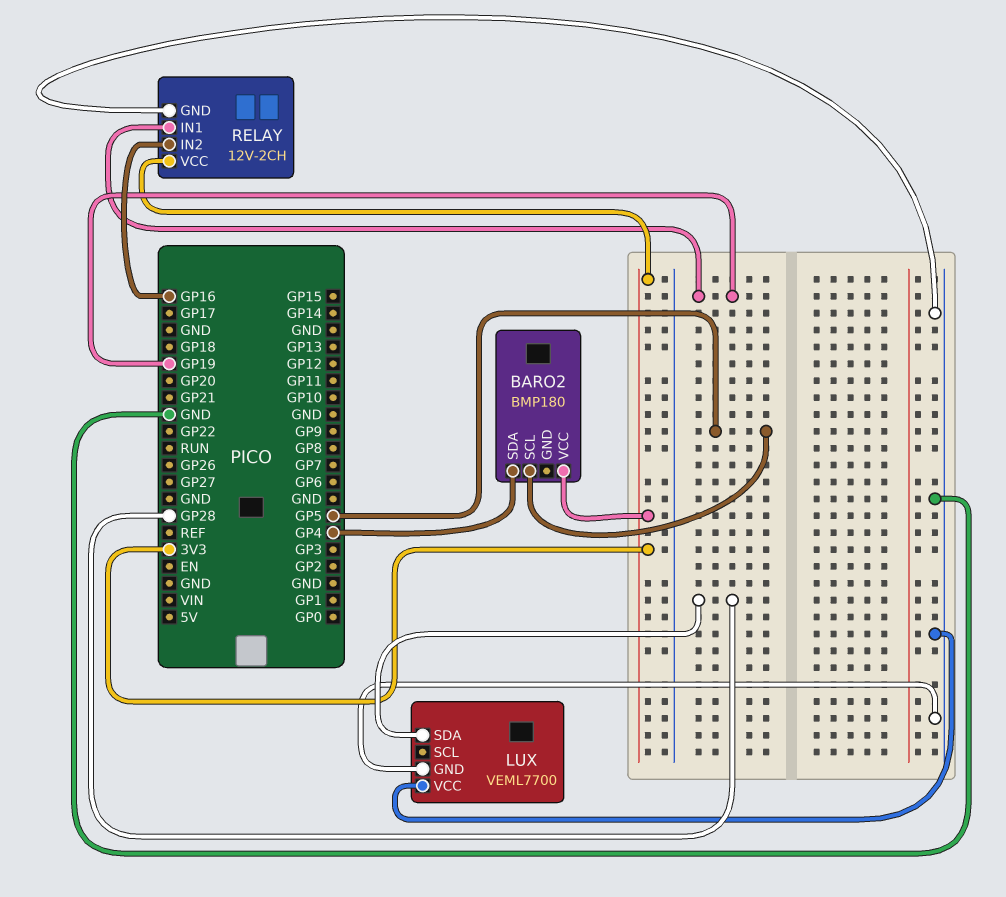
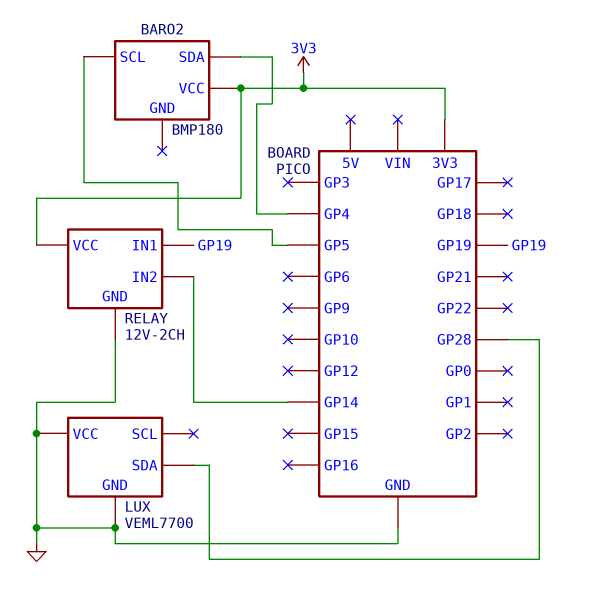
RELAY pin IN2: GP16 -> GP14

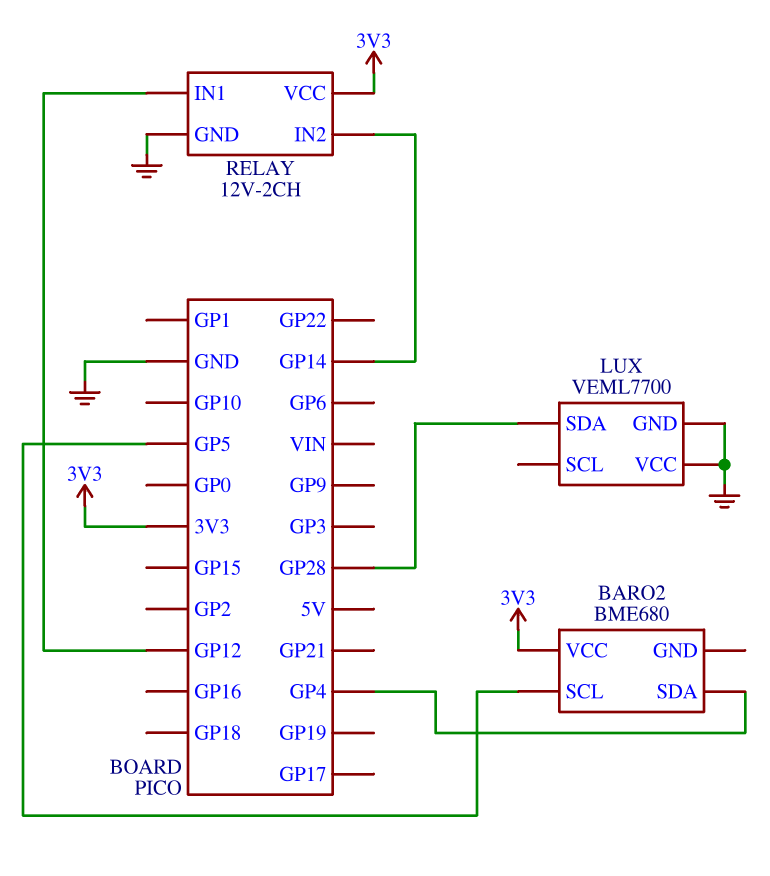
BARO2: BMP180 -> BME680
RELAY pin IN1: GP19 -> GP12

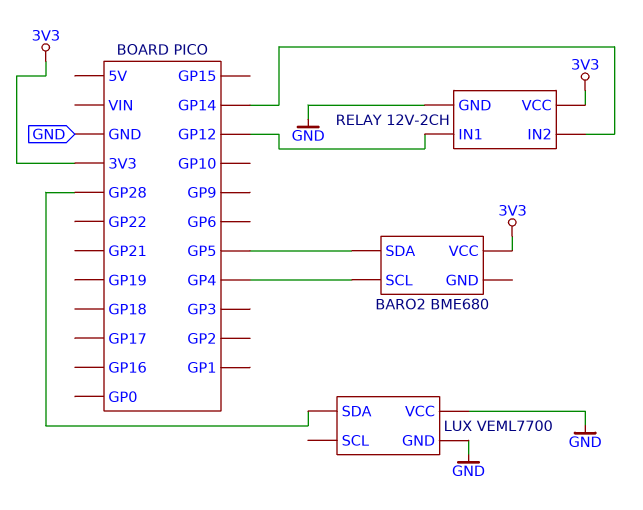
BARO2 pin SCL: GP5 -> GP4
BARO2 pin SDA: GP4 -> GP5

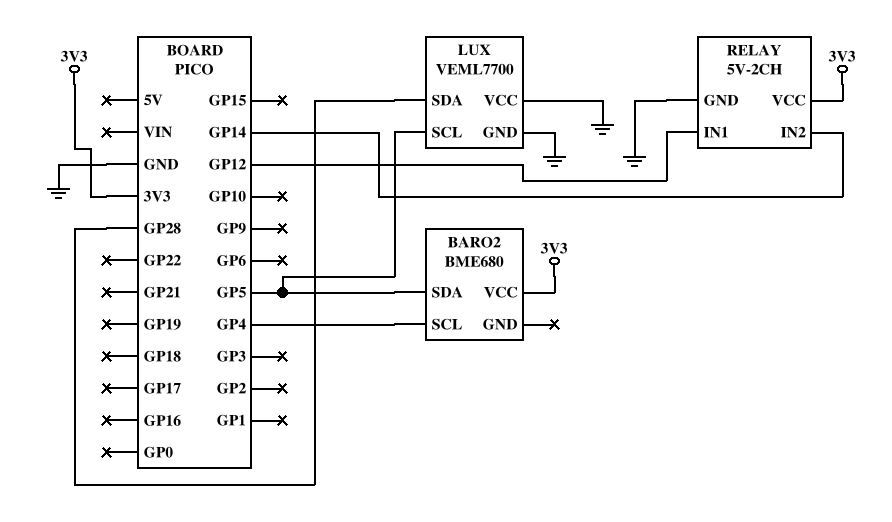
LUX pin SCL: none -> GP5
RELAY: 12V-2CH -> 5V-2CH

